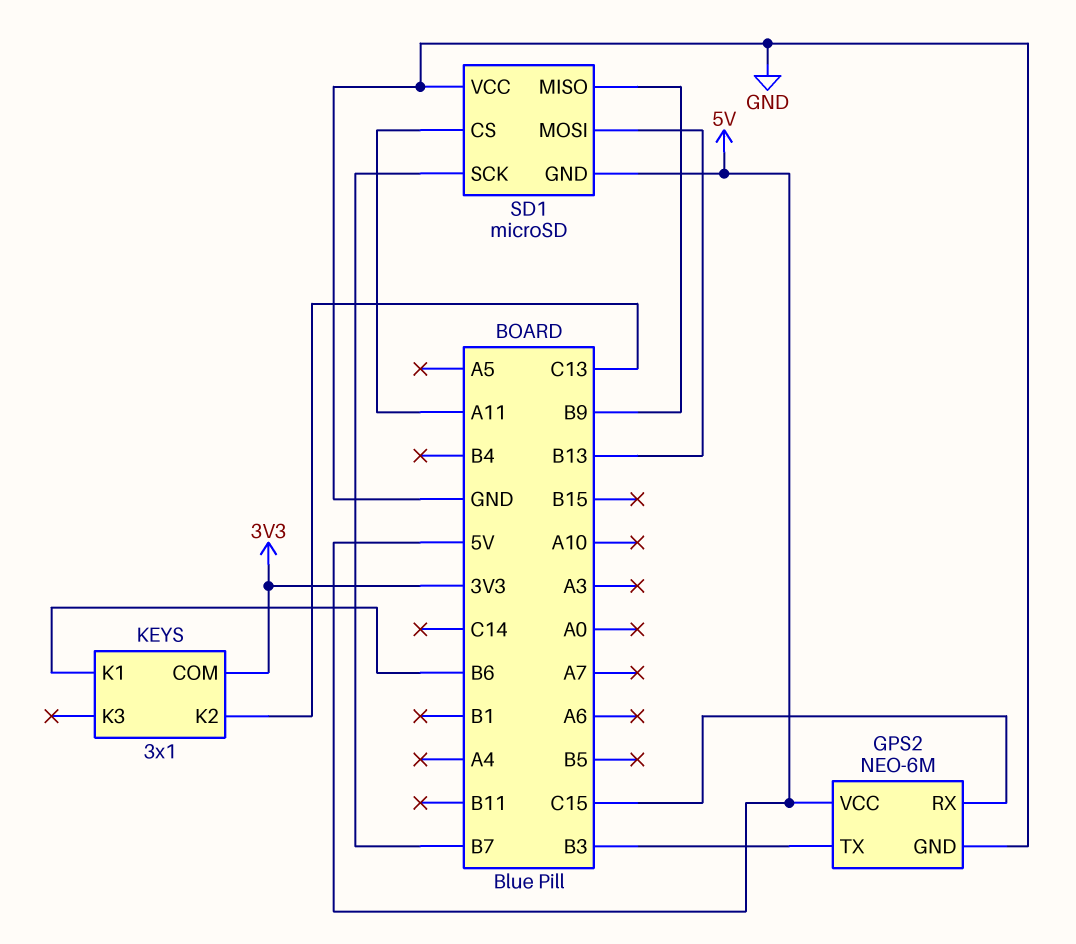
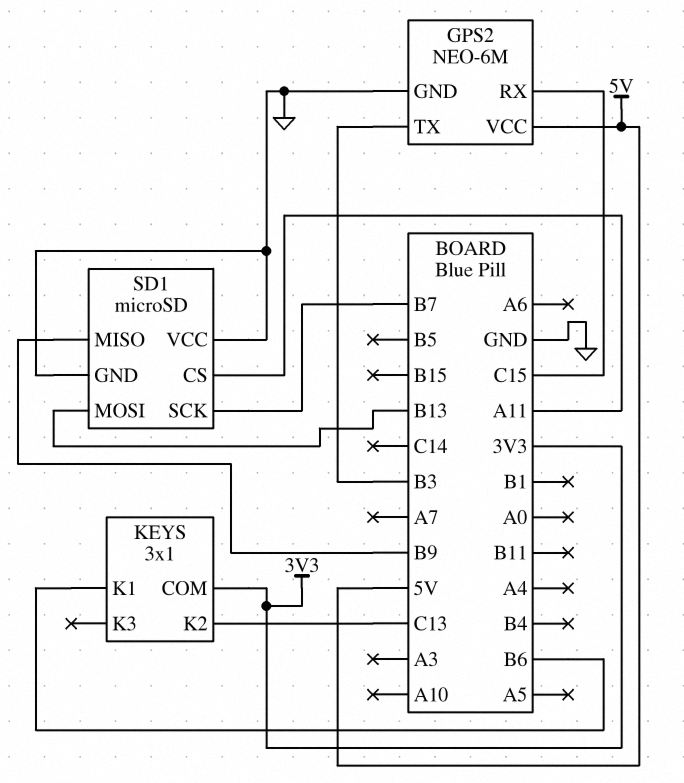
SD1 pin GND: 5V -> GND

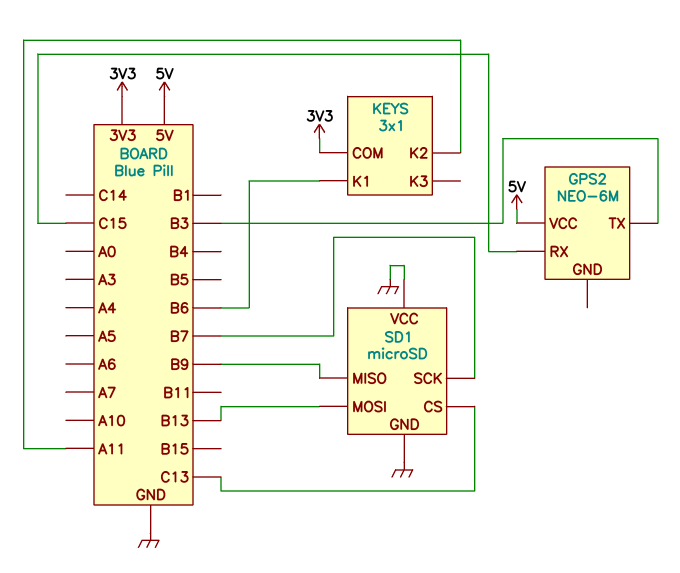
GPS2 pin GND: GND -> none
KEYS pin K2: C13 -> A11
SD1 pin CS: A11 -> C13

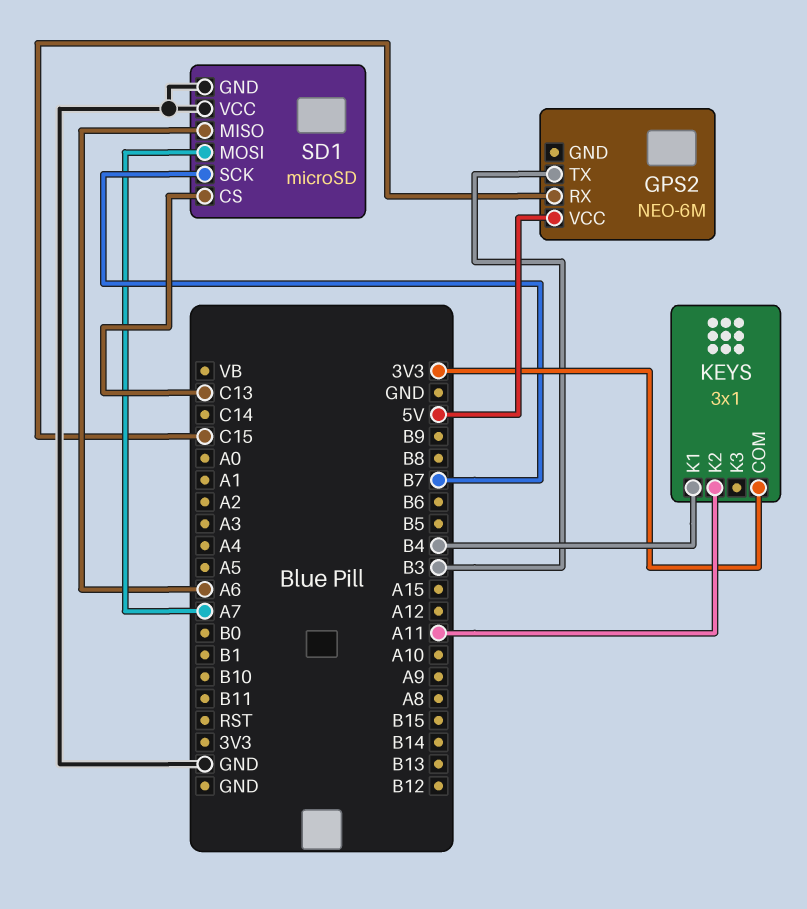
KEYS pin K1: B6 -> B4
SD1 pin MISO: B9 -> A6
SD1 pin MOSI: B13 -> A7

